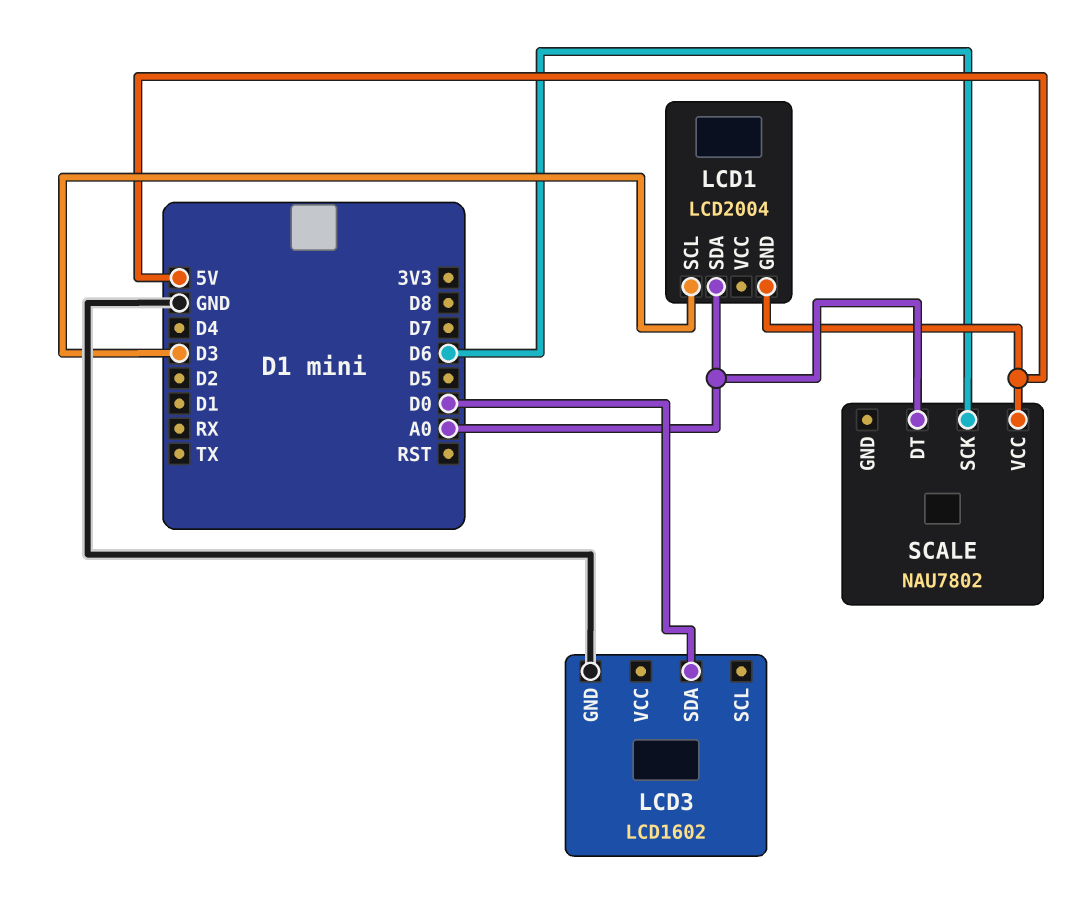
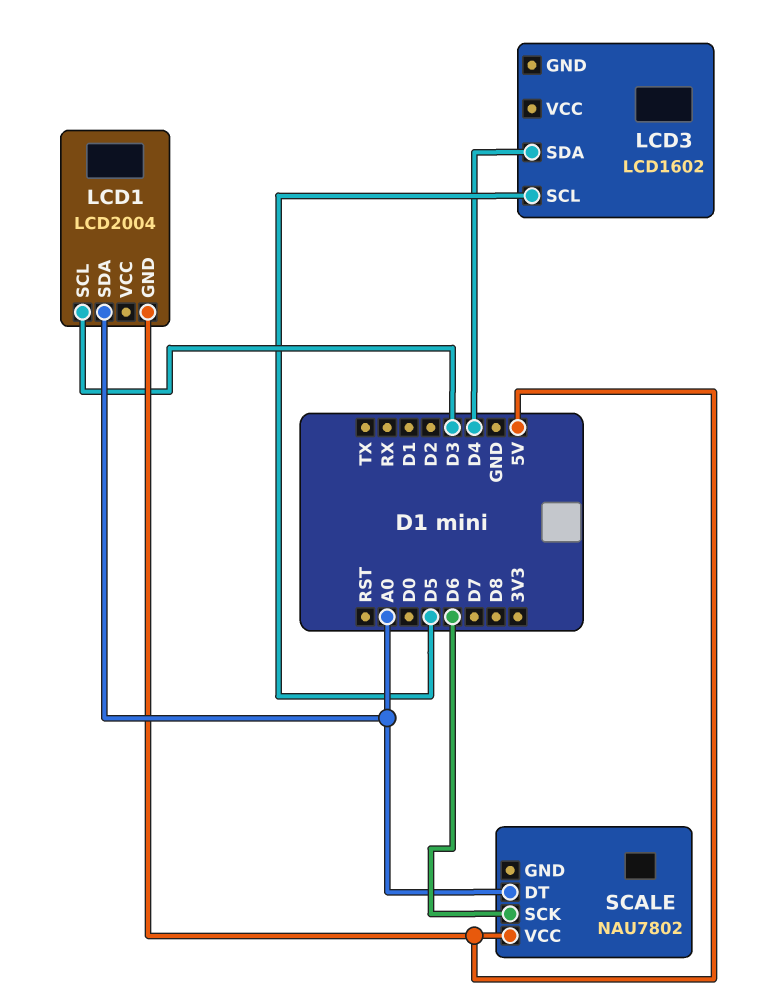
LCD3 pin GND: GND -> none
LCD3 pin SCL: none -> D5
LCD3 pin SDA: D0 -> D4

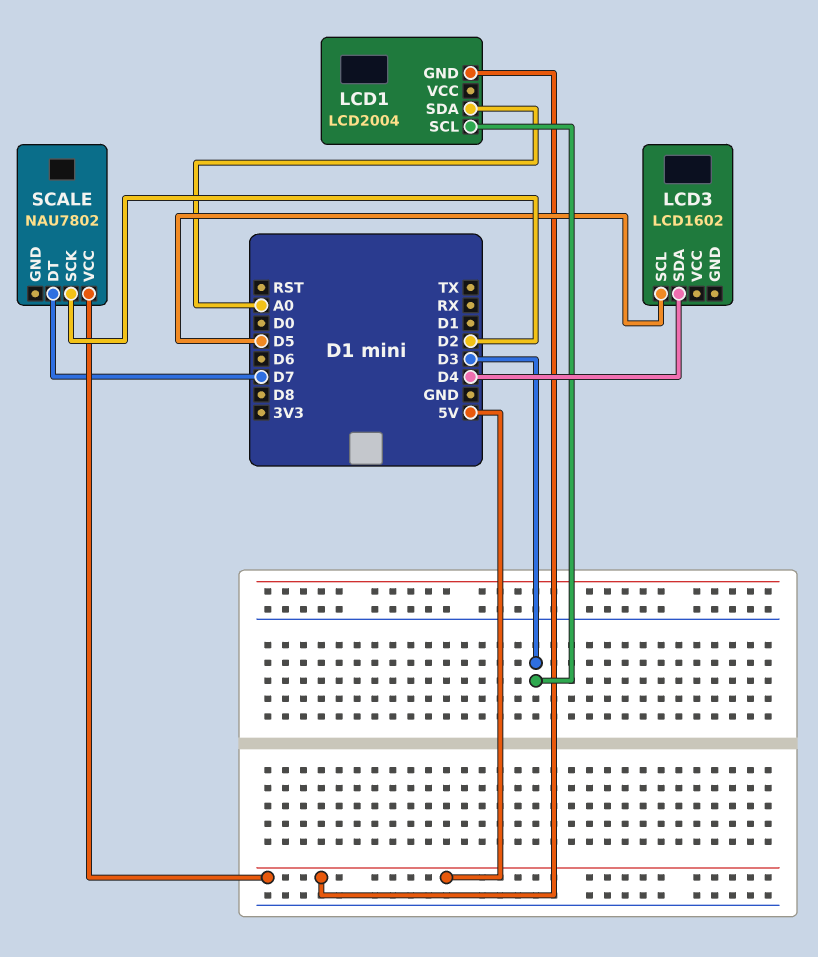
SCALE pin DT: A0 -> D7
SCALE pin SCK: D6 -> D2

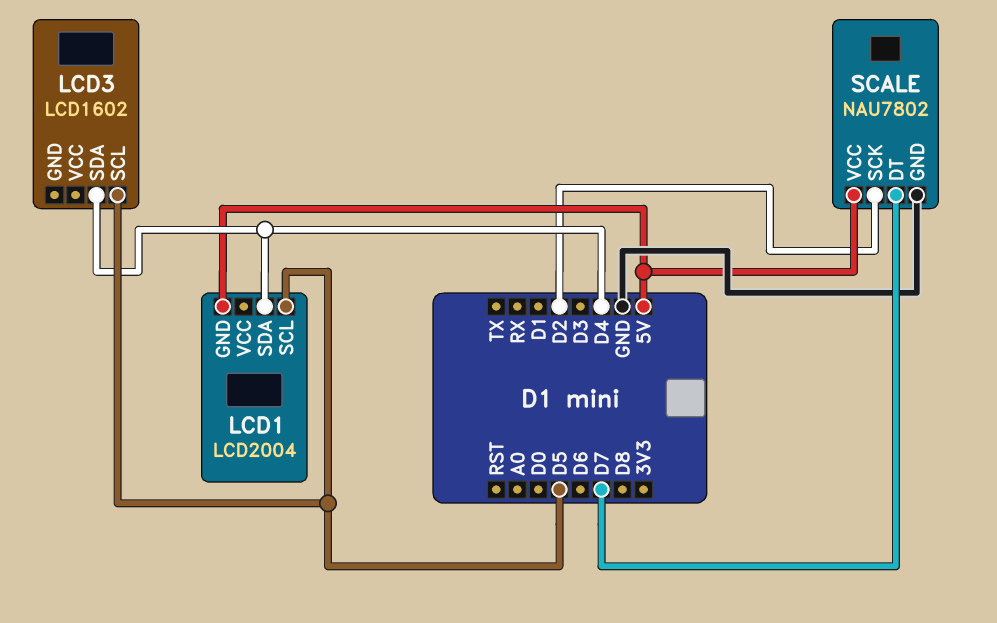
LCD1 pin SCL: D3 -> D5
LCD1 pin SDA: A0 -> D4
SCALE pin GND: none -> GND

